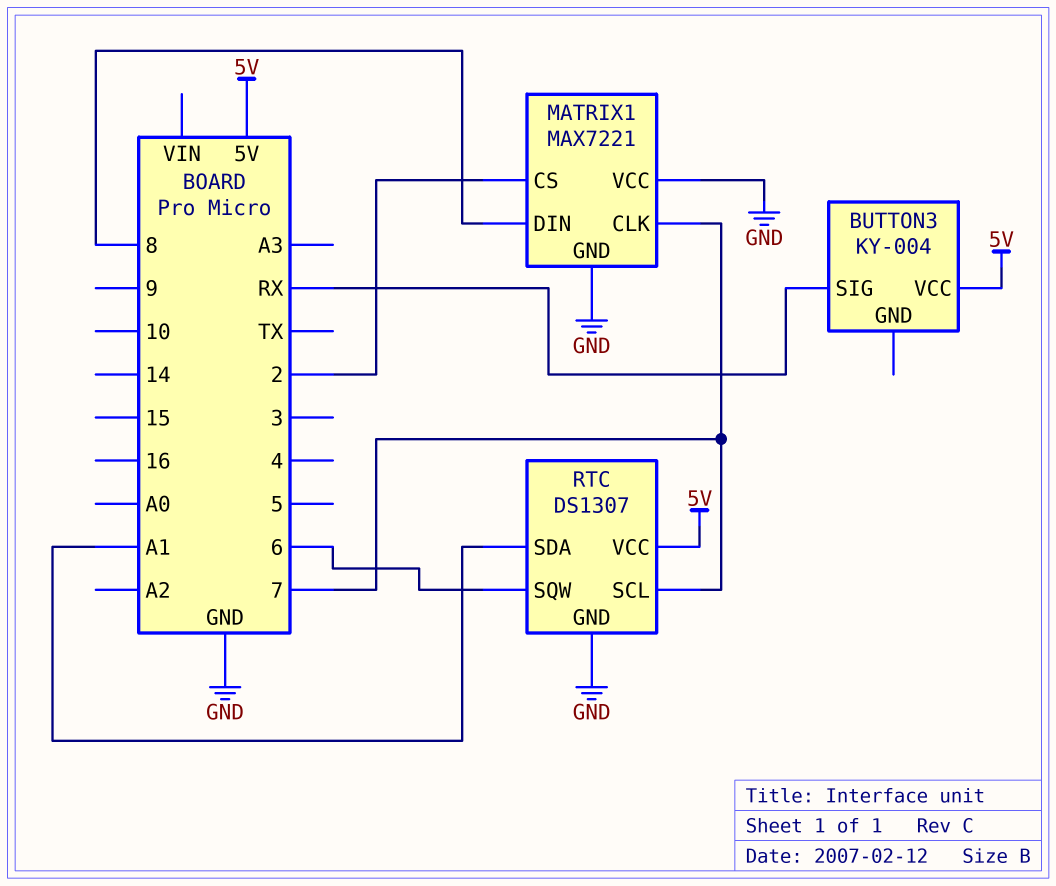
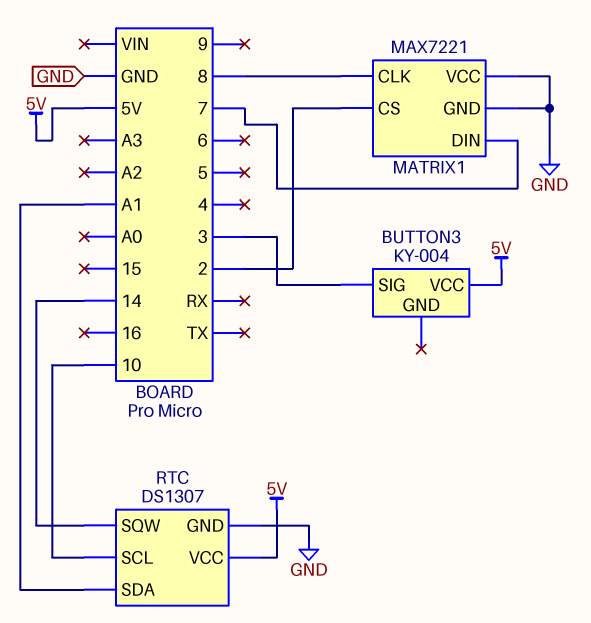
BUTTON3 pin SIG: RX -> 3
MATRIX1 pin CLK: 7 -> 8
MATRIX1 pin DIN: 8 -> 7
RTC pin SCL: 7 -> 10
RTC pin SQW: 6 -> 14

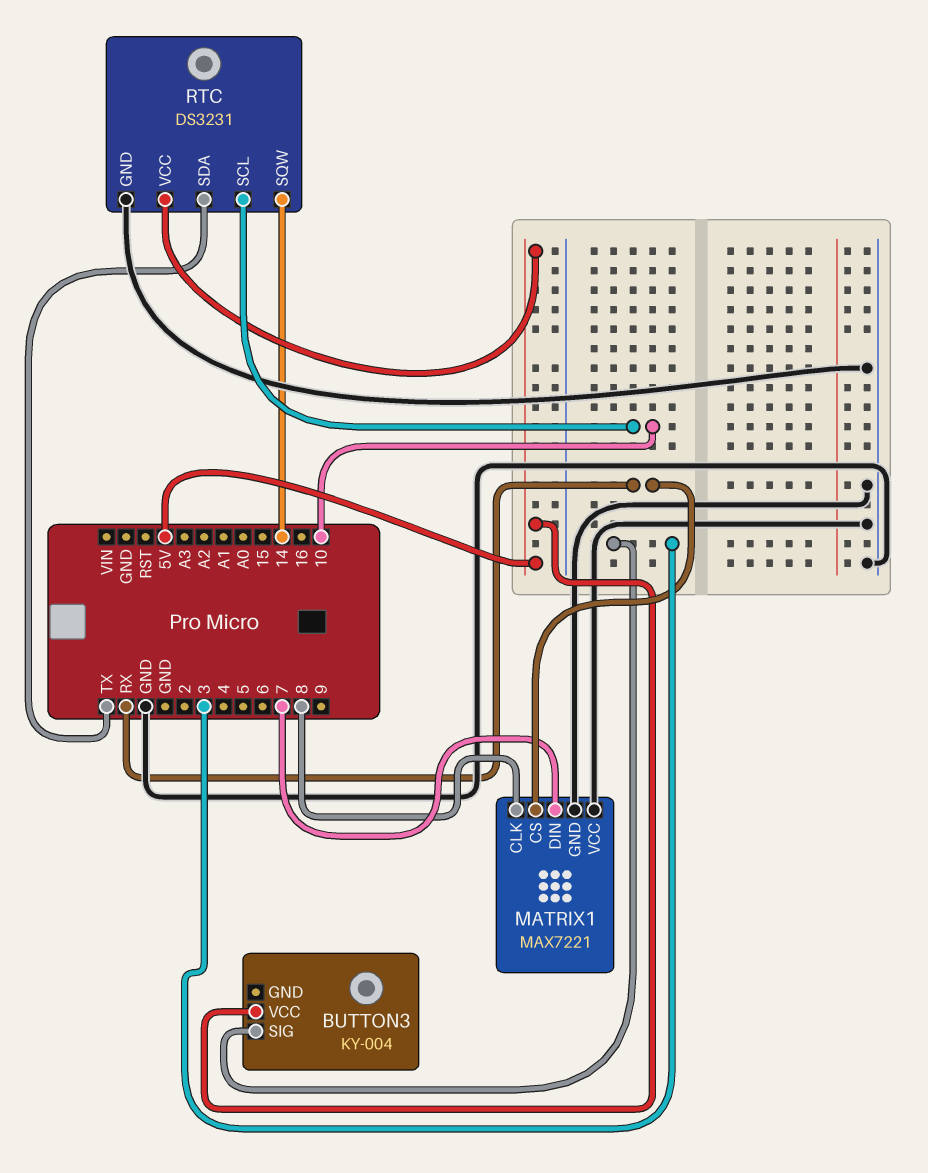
MATRIX1 pin CS: 2 -> RX
RTC: DS1307 -> DS3231
RTC pin SDA: A1 -> TX

